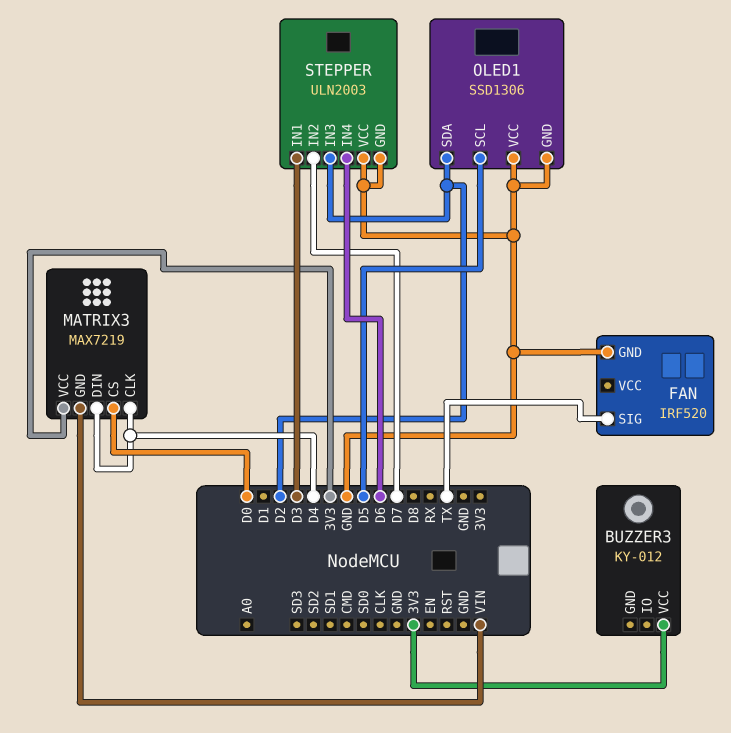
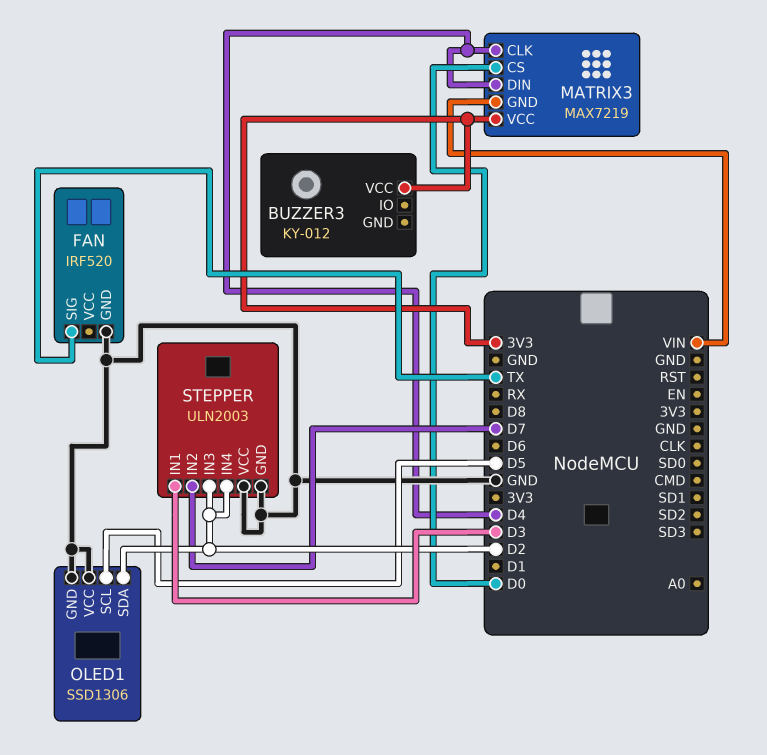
STEPPER pin IN4: D6 -> D2

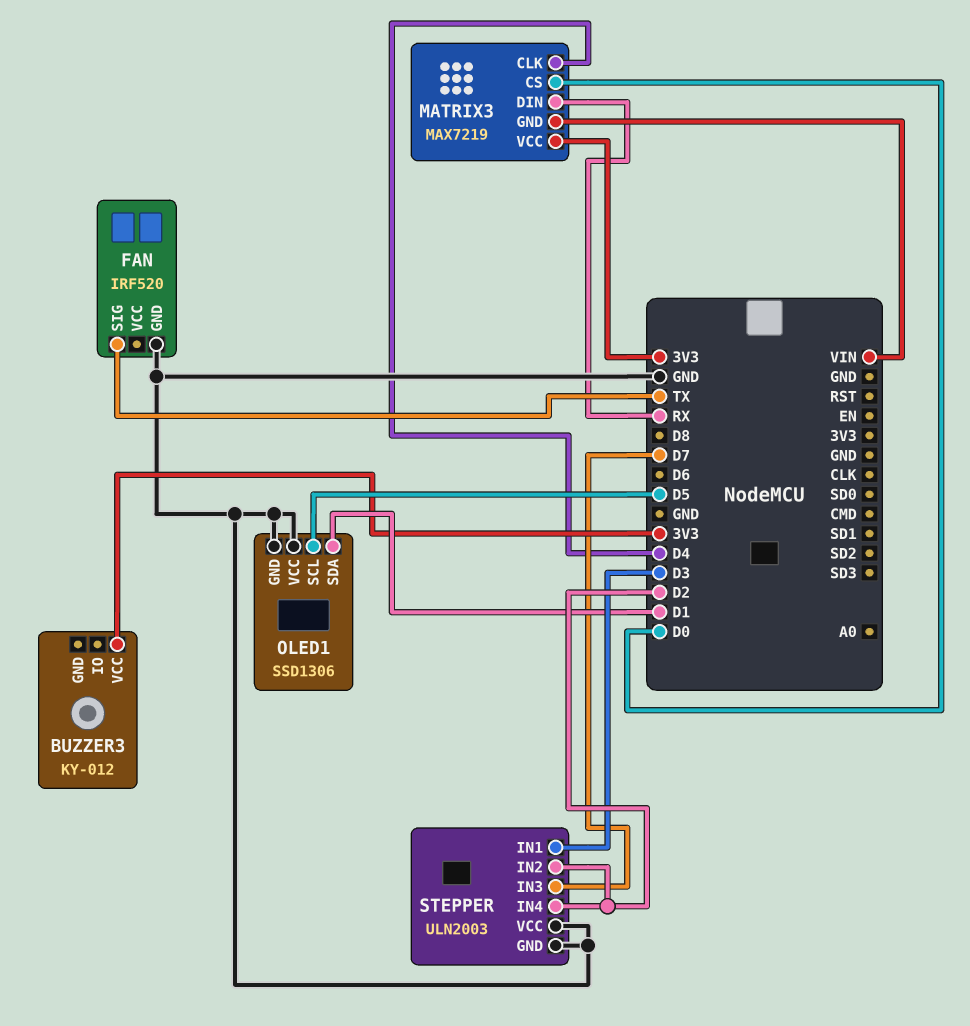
MATRIX3 pin DIN: D4 -> RX
OLED1 pin SDA: D2 -> D1
STEPPER pin IN2: D7 -> D2
STEPPER pin IN3: D2 -> D7

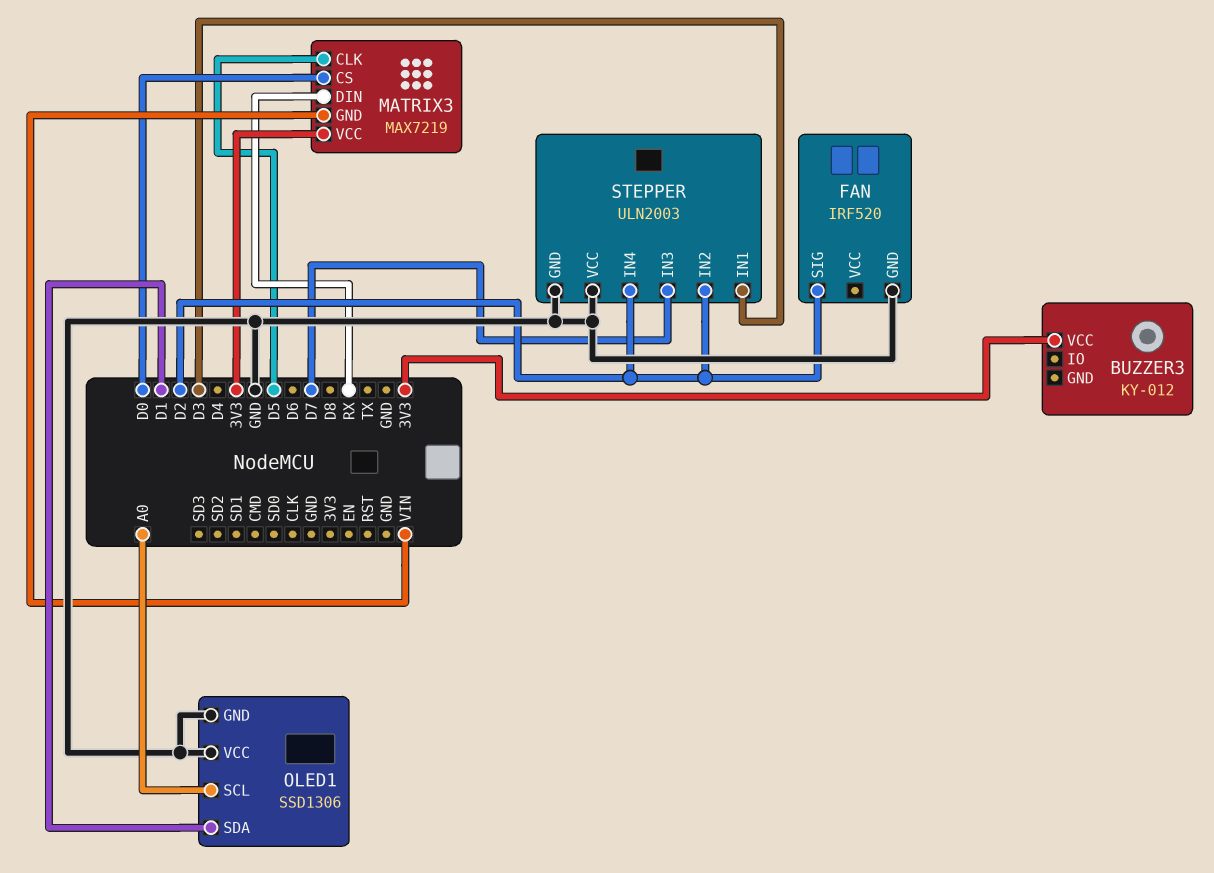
FAN pin SIG: TX -> D2
MATRIX3 pin CLK: D4 -> D5
OLED1 pin SCL: D5 -> A0

